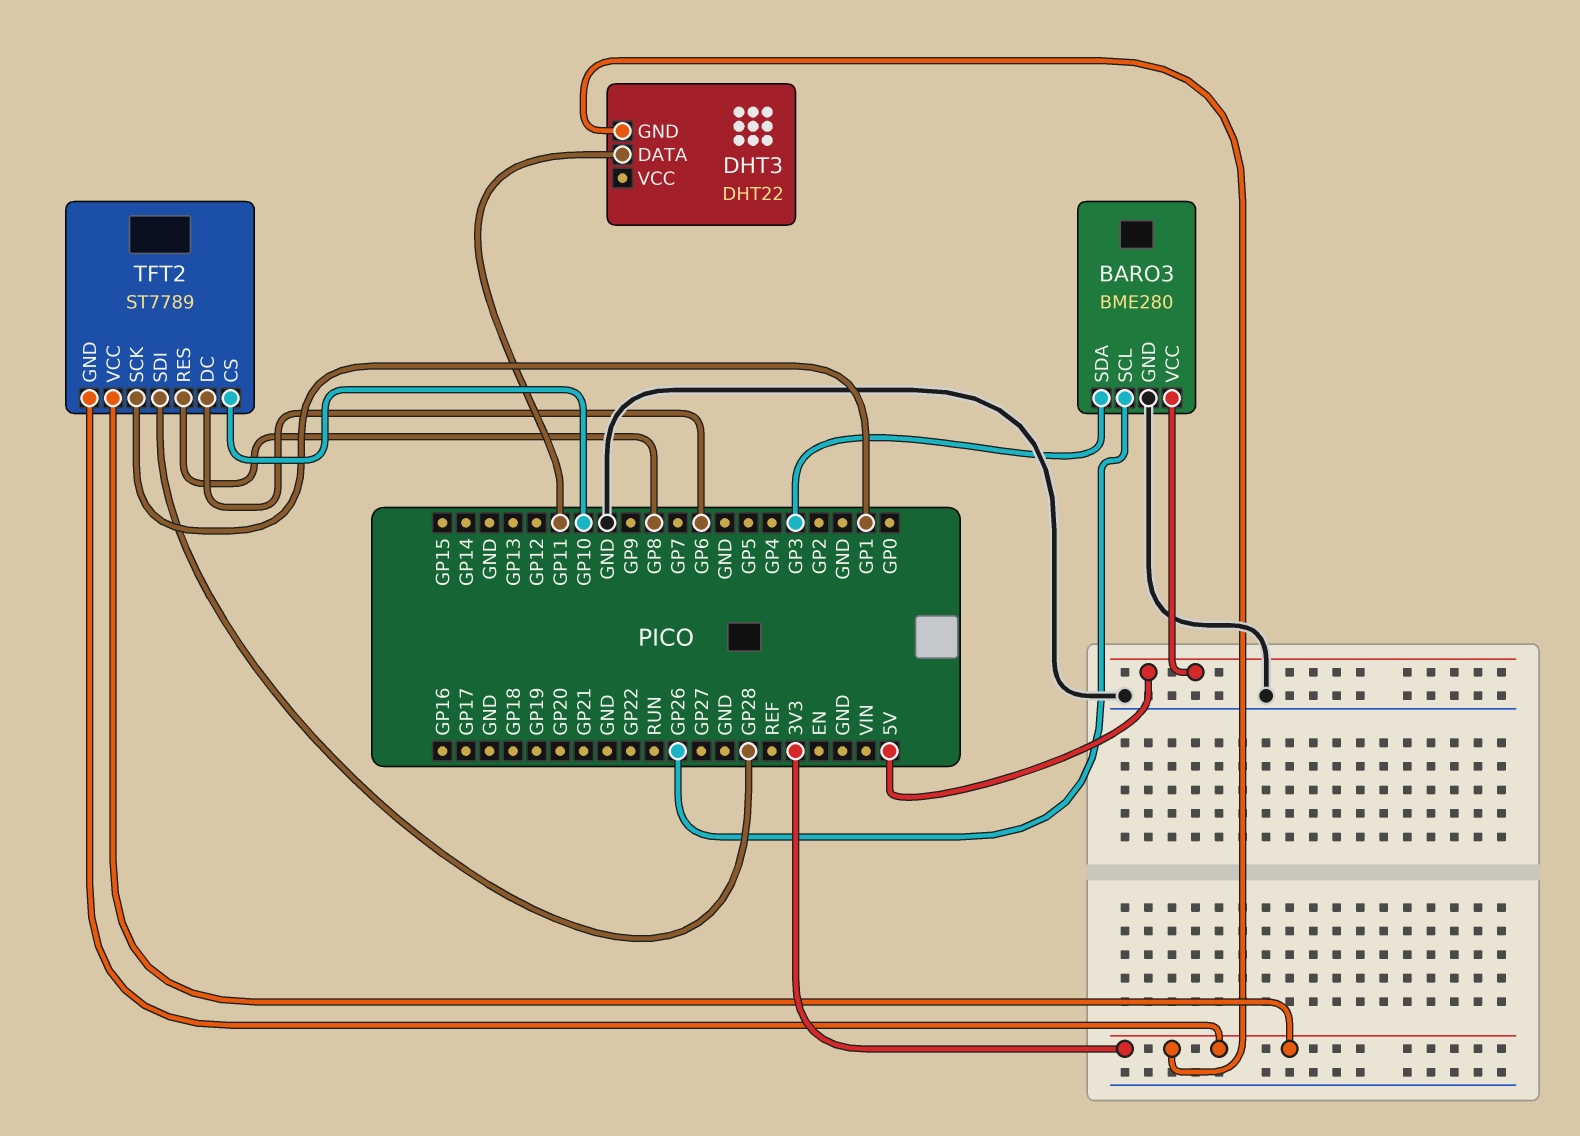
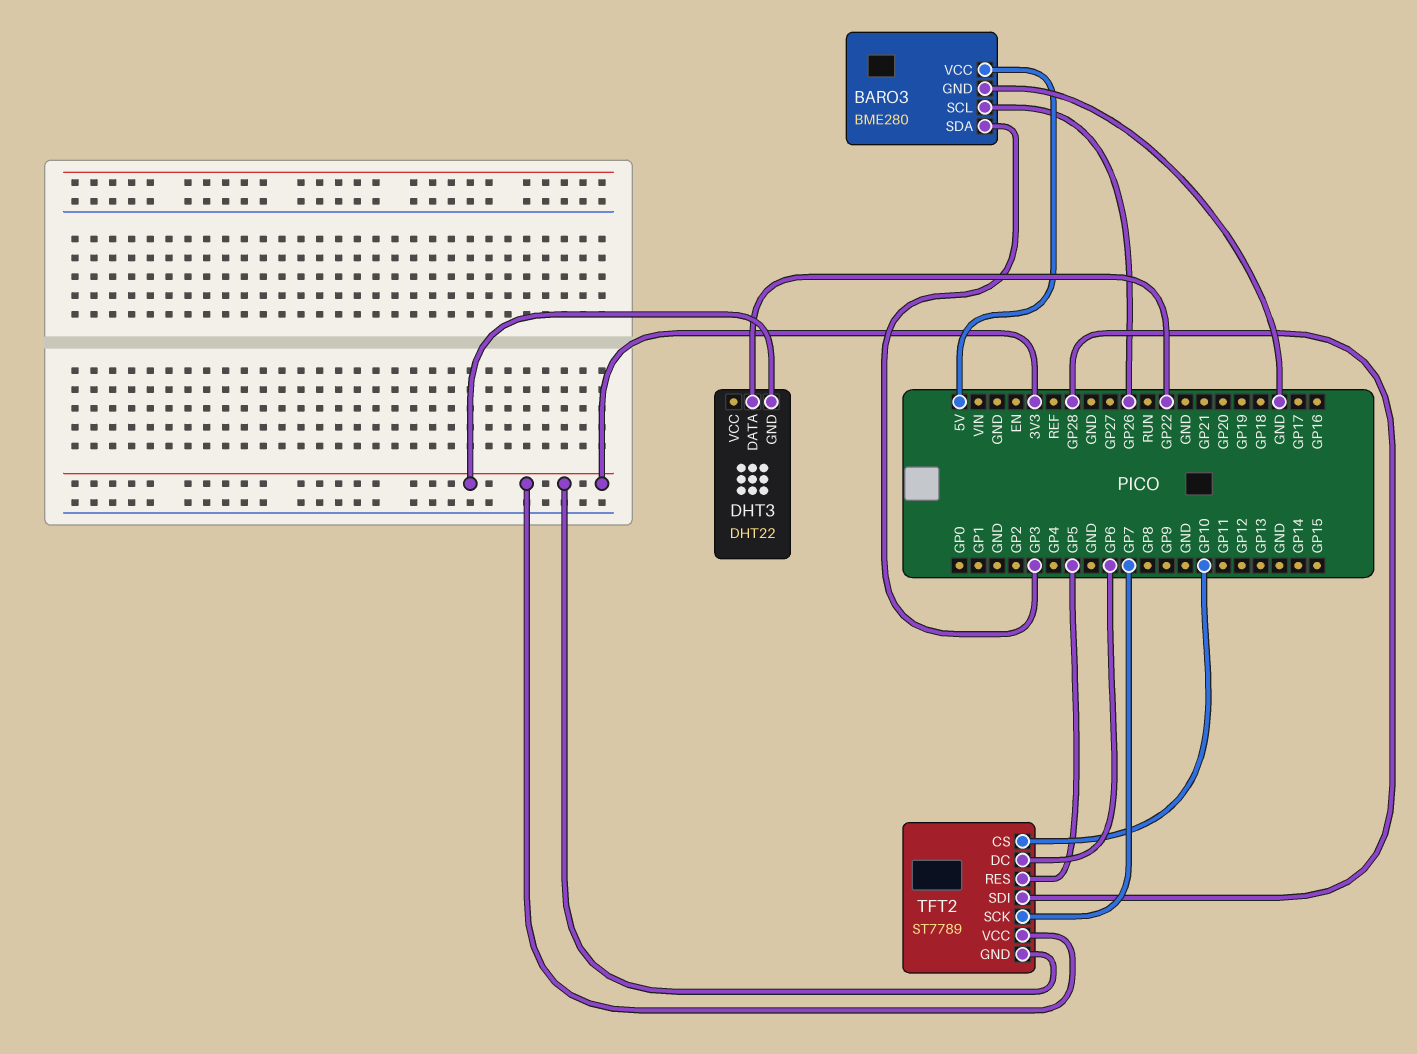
DHT3 pin DATA: GP11 -> GP22
TFT2 pin RES: GP8 -> GP5
TFT2 pin SCK: GP1 -> GP7

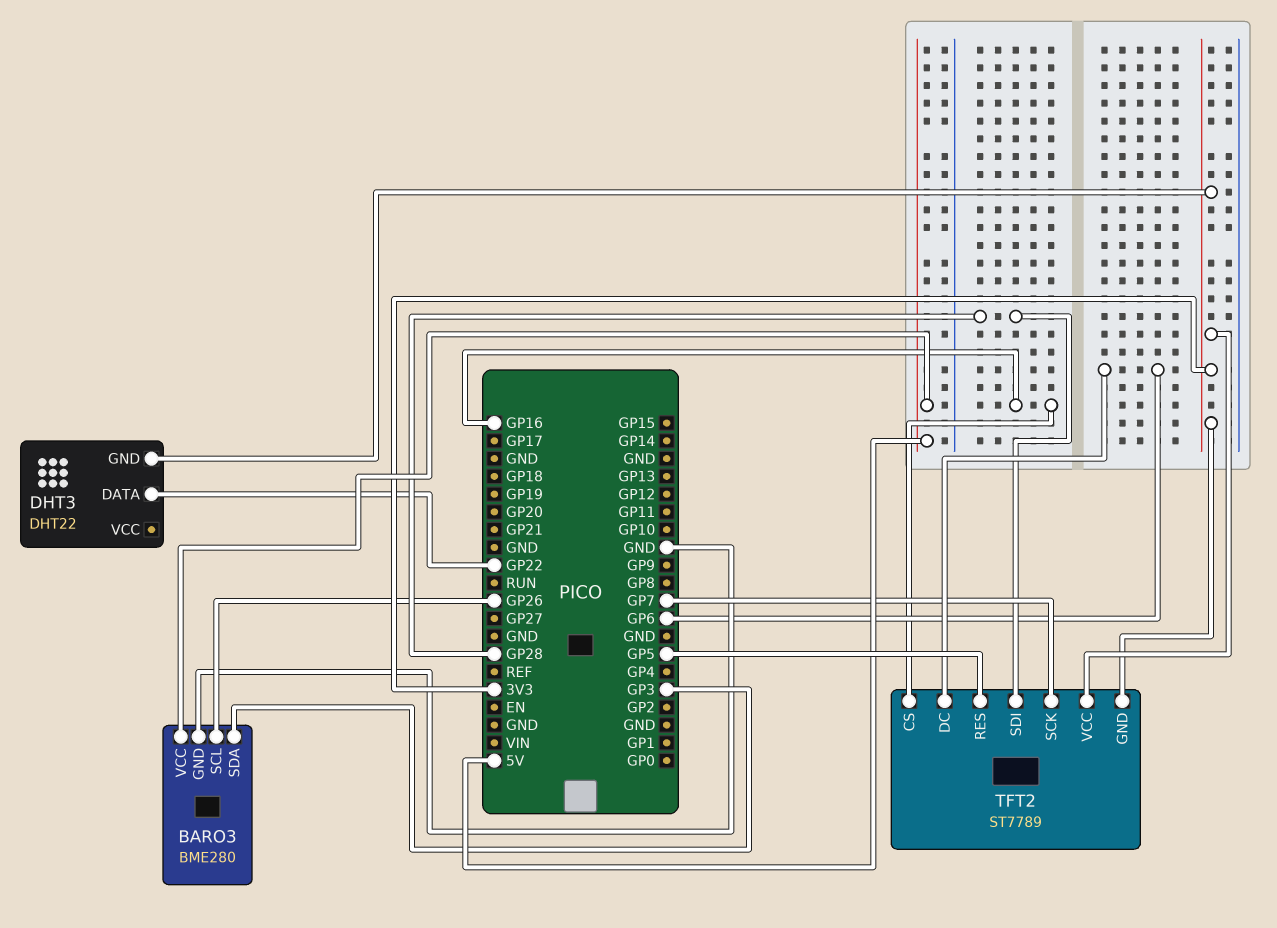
TFT2 pin CS: GP10 -> GP16

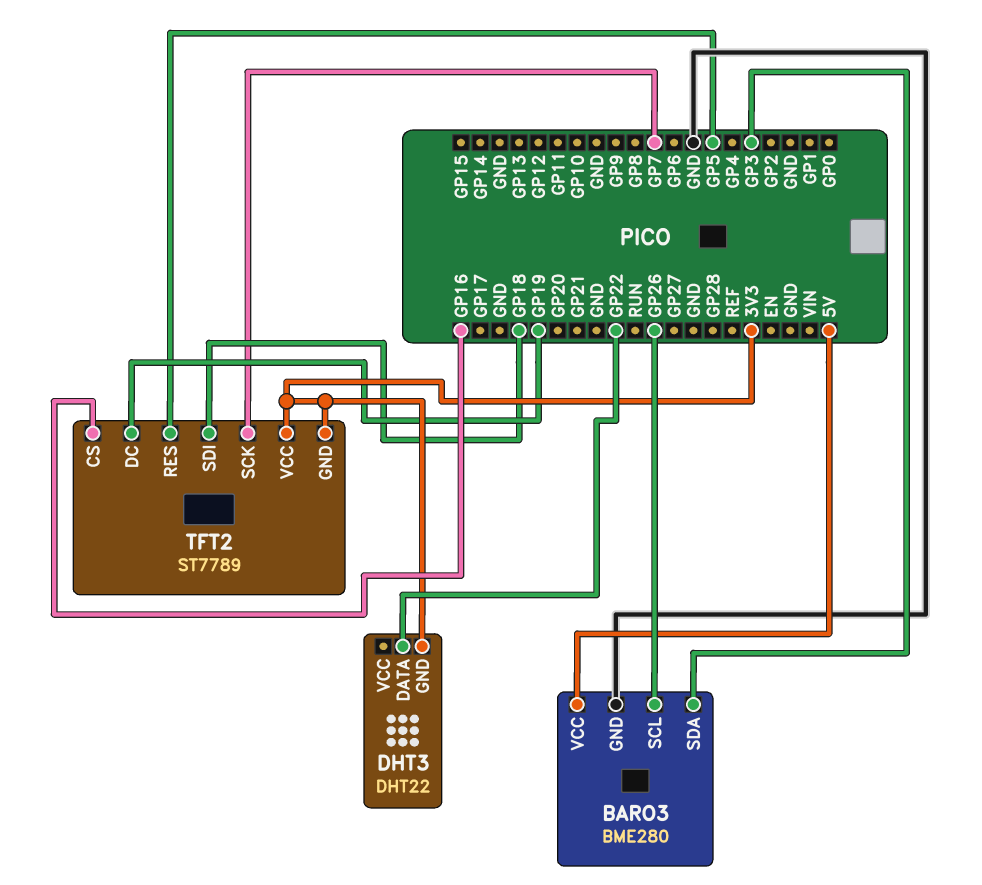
TFT2 pin DC: GP6 -> GP19
TFT2 pin SDI: GP28 -> GP18

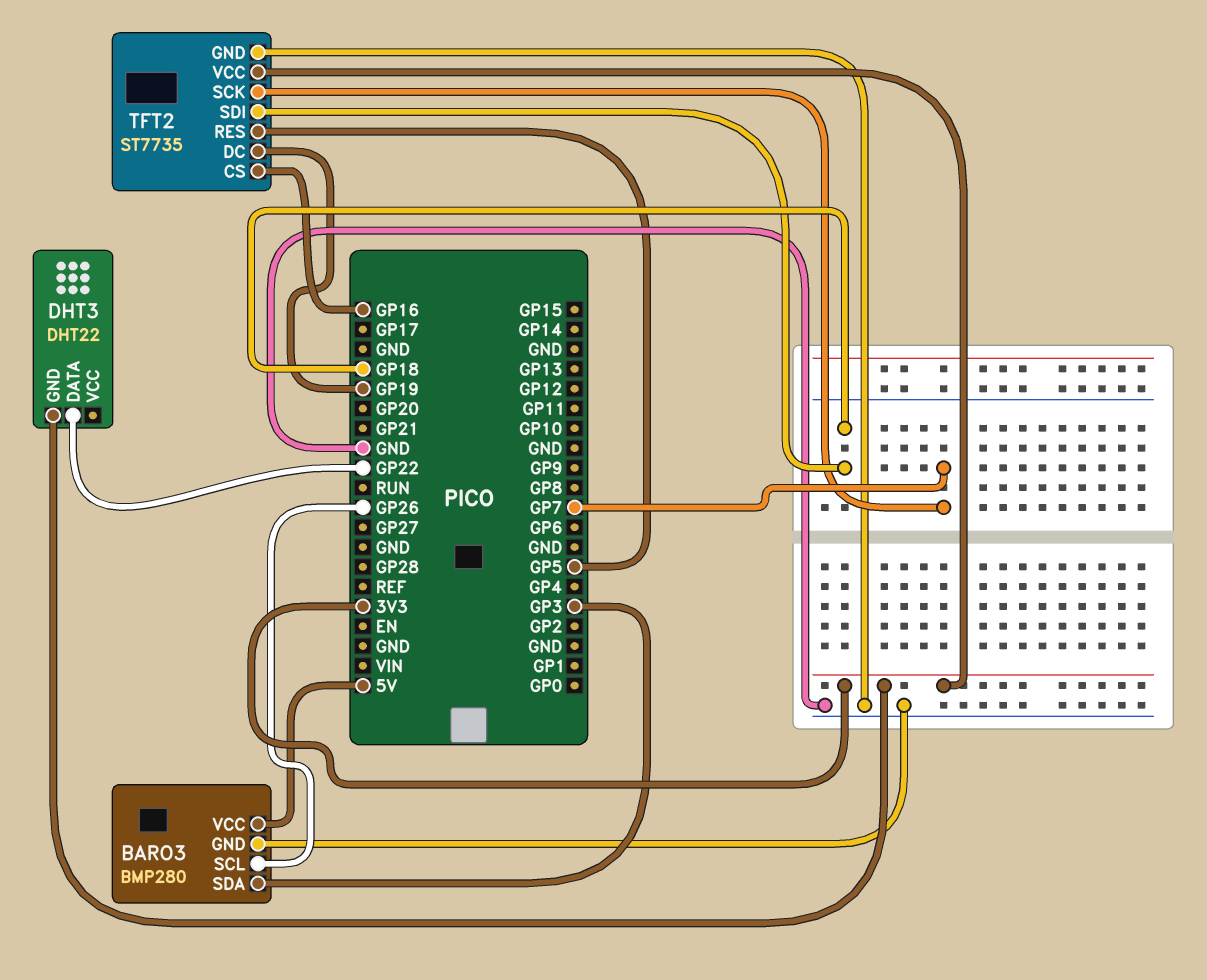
BARO3: BME280 -> BMP280
TFT2: ST7789 -> ST7735
TFT2 pin GND: 3V3 -> GND

